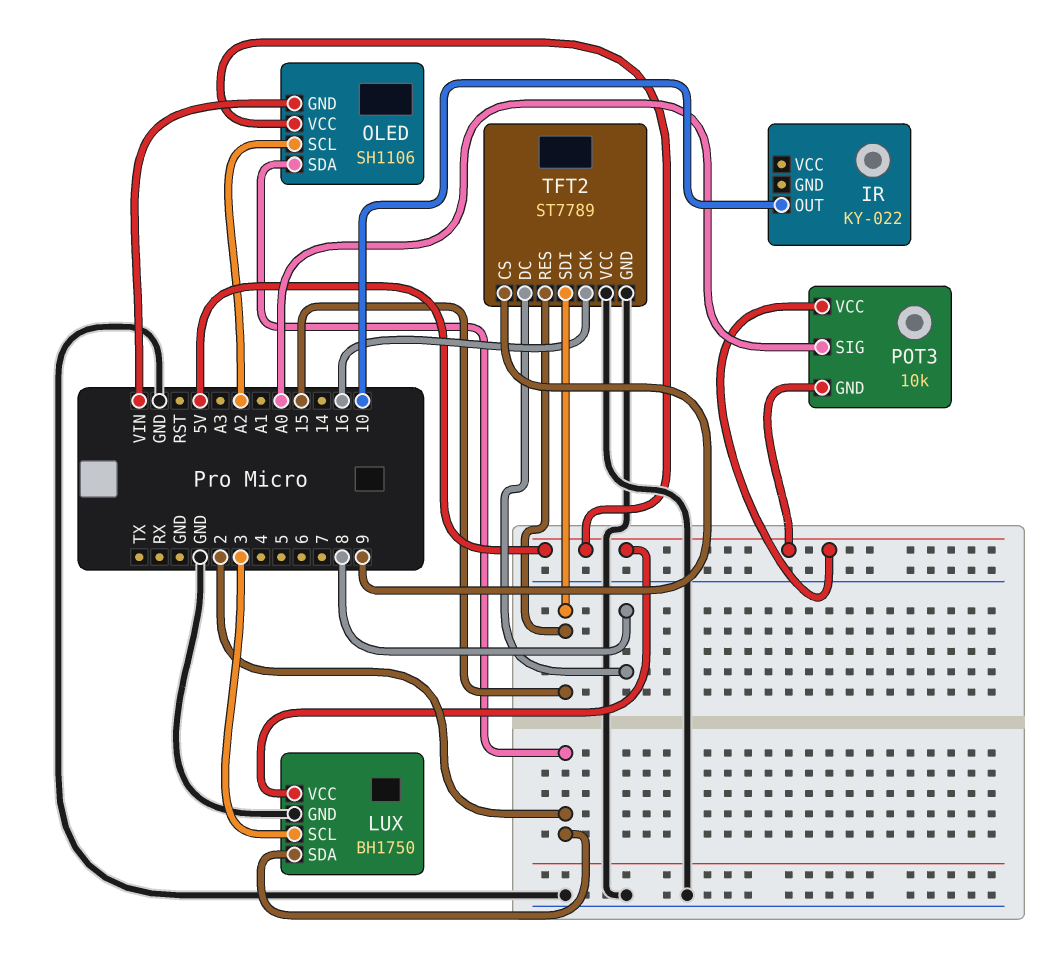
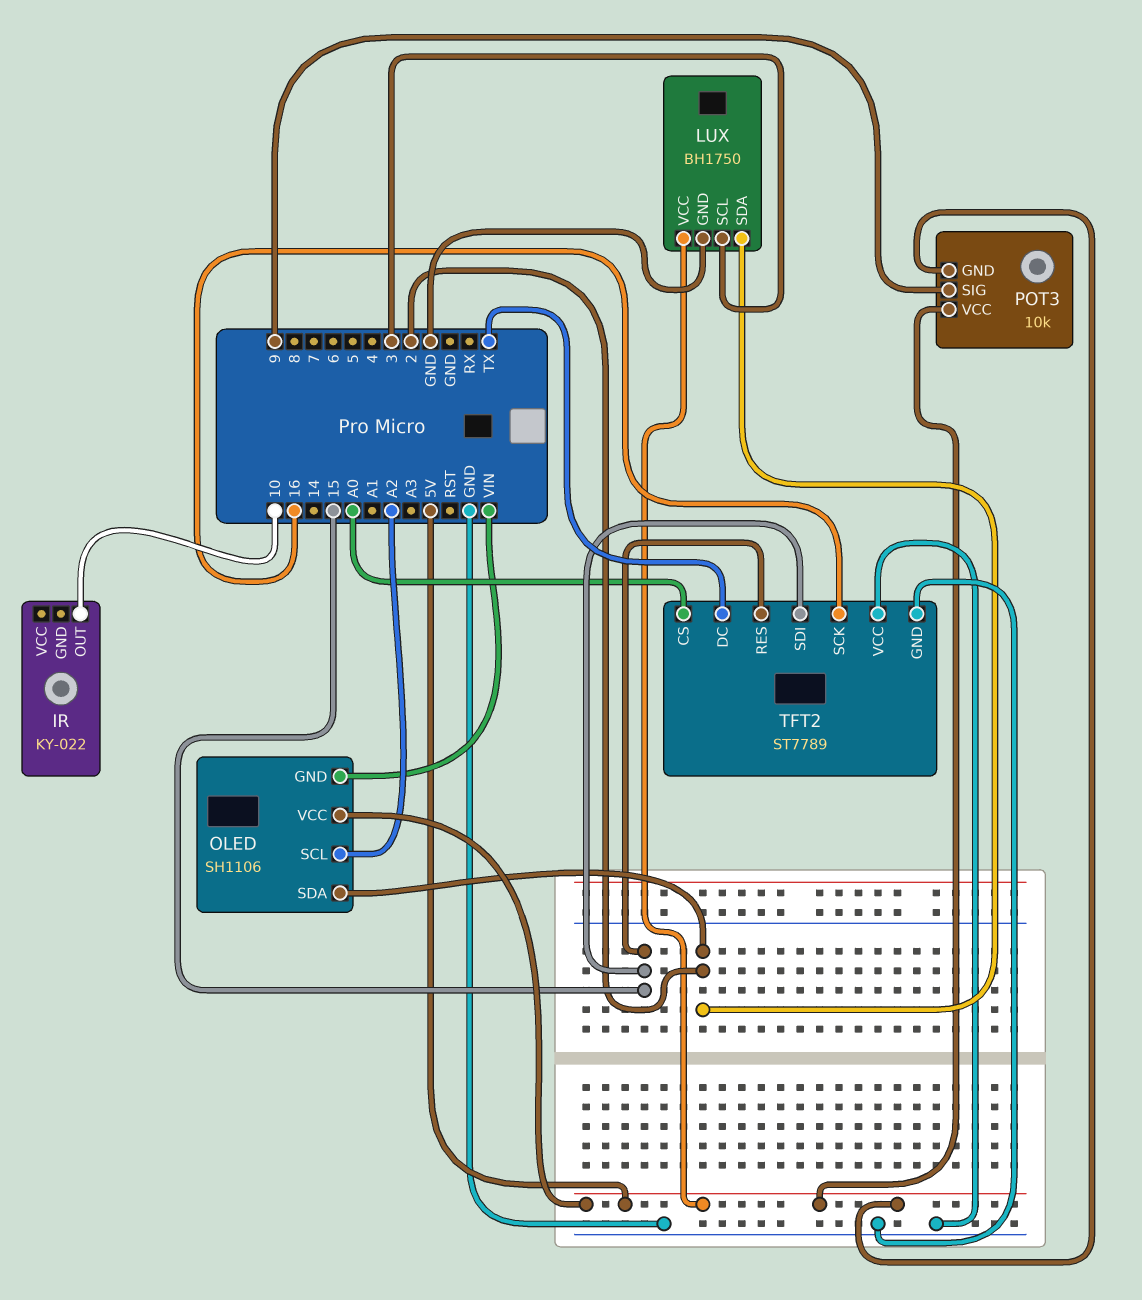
POT3 pin SIG: A0 -> 9
TFT2 pin CS: 9 -> A0
TFT2 pin DC: 8 -> TX

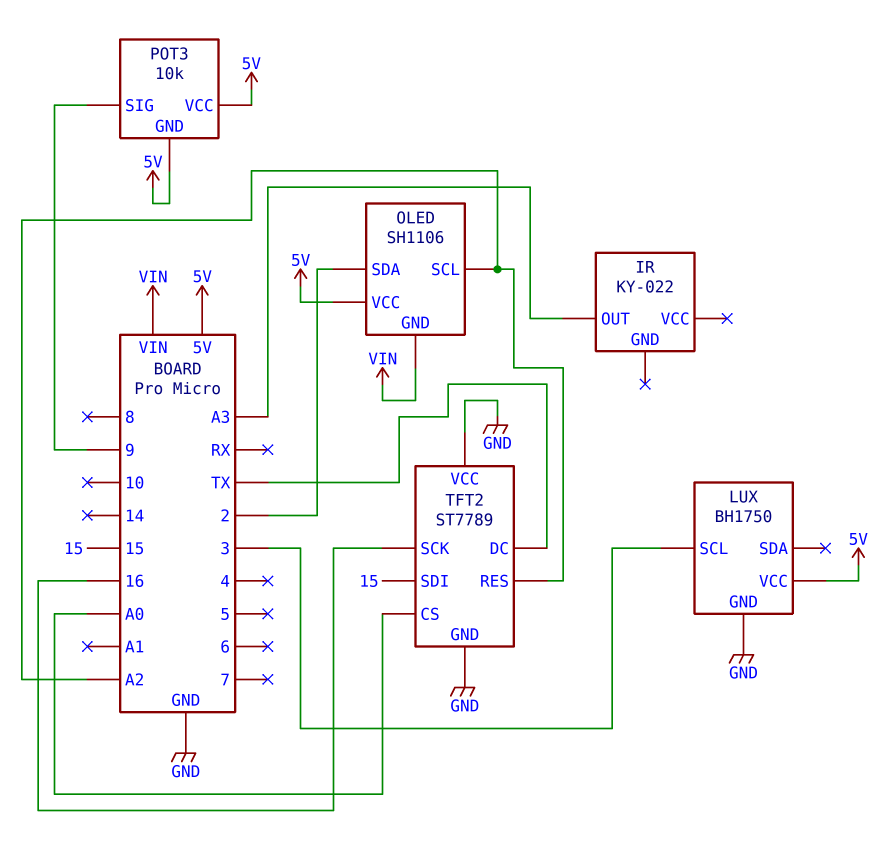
IR pin OUT: 10 -> A3
LUX pin SDA: 2 -> none
TFT2 pin RES: 15 -> A2

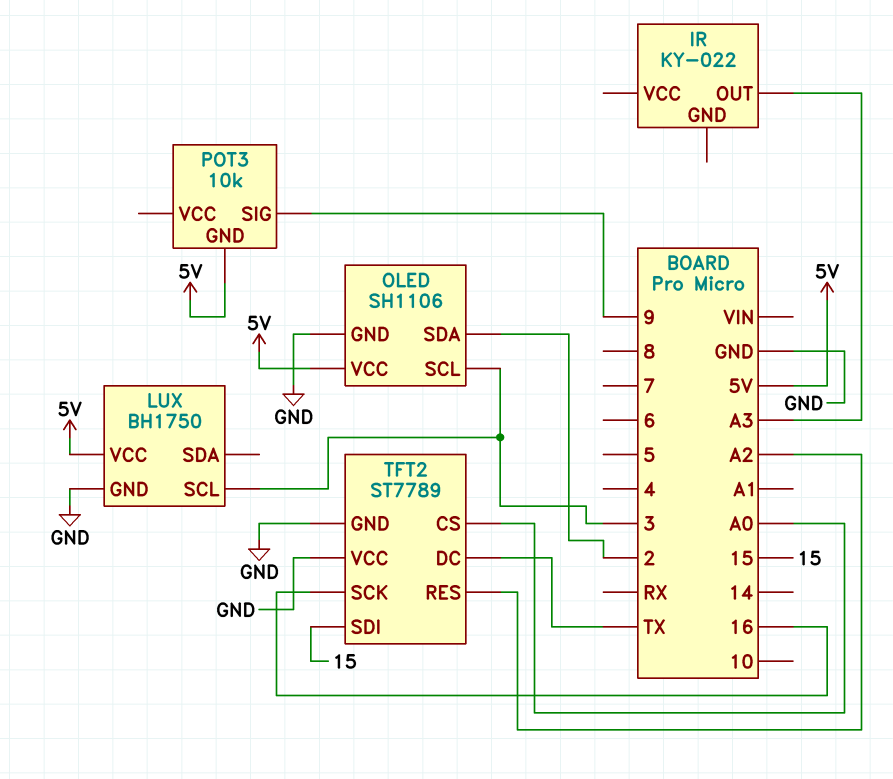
OLED pin GND: VIN -> GND
OLED pin SCL: A2 -> 3
POT3 pin VCC: 5V -> none

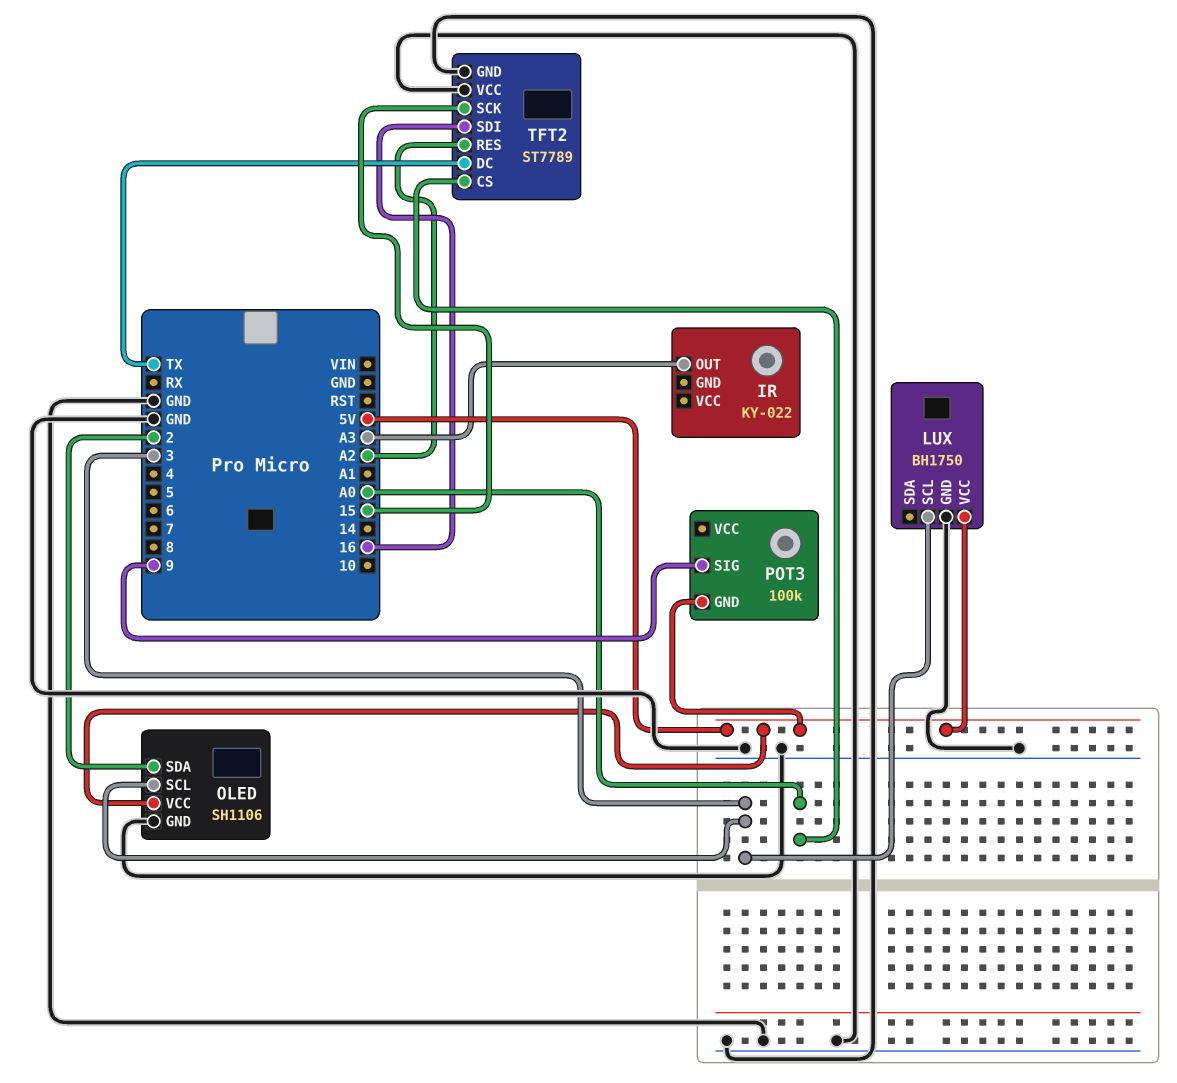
POT3: 10k -> 100k
TFT2 pin SCK: 16 -> 15
TFT2 pin SDI: 15 -> 16

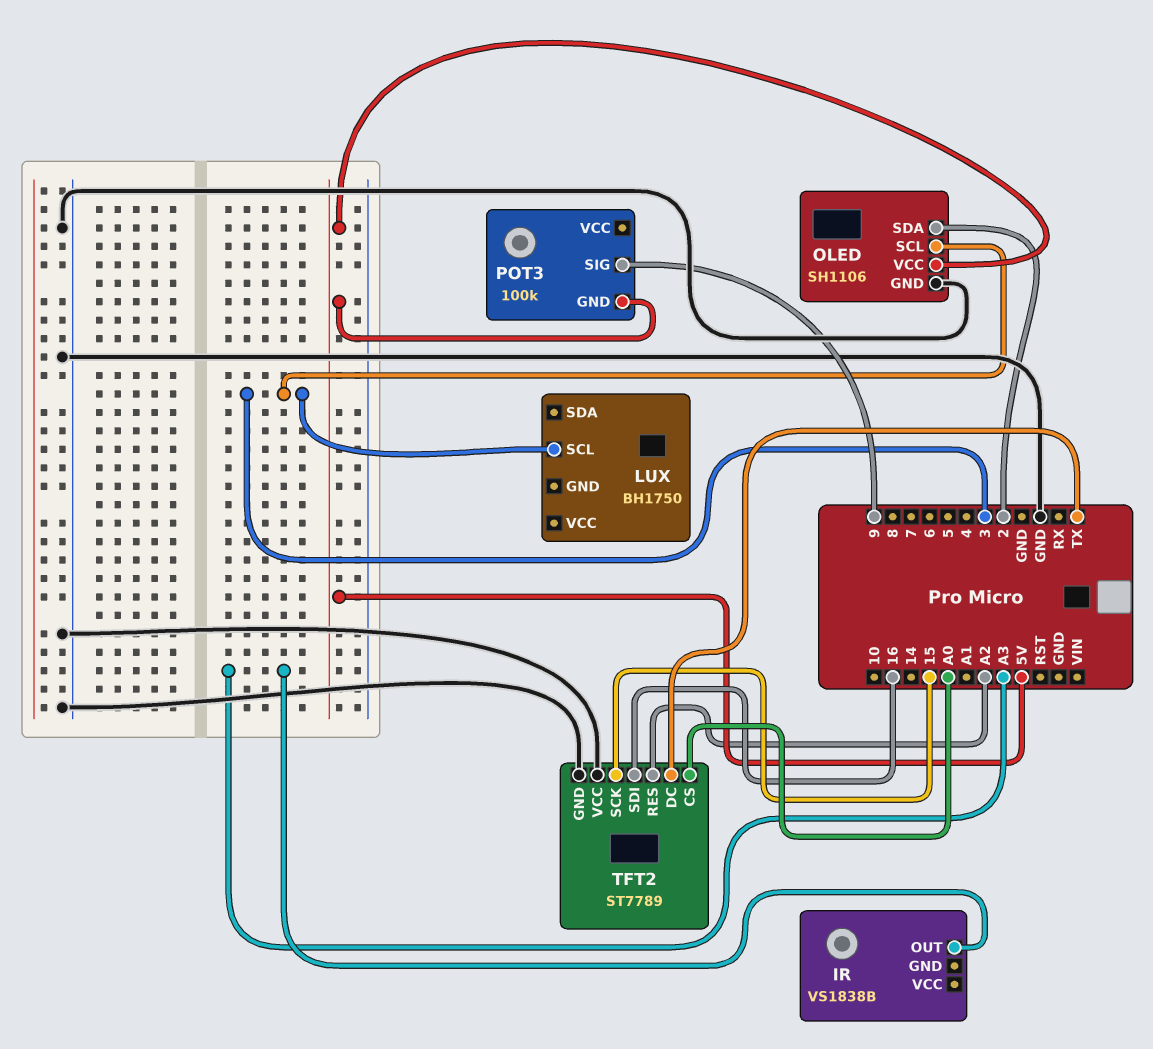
IR: KY-022 -> VS1838B
LUX pin GND: GND -> none
LUX pin VCC: 5V -> none

